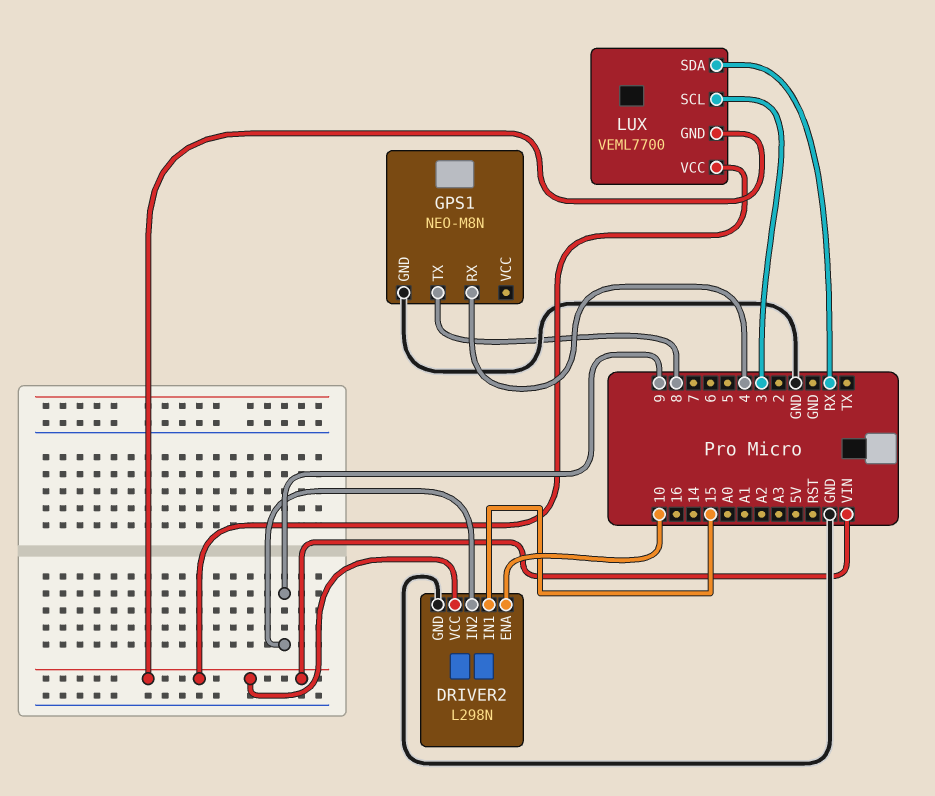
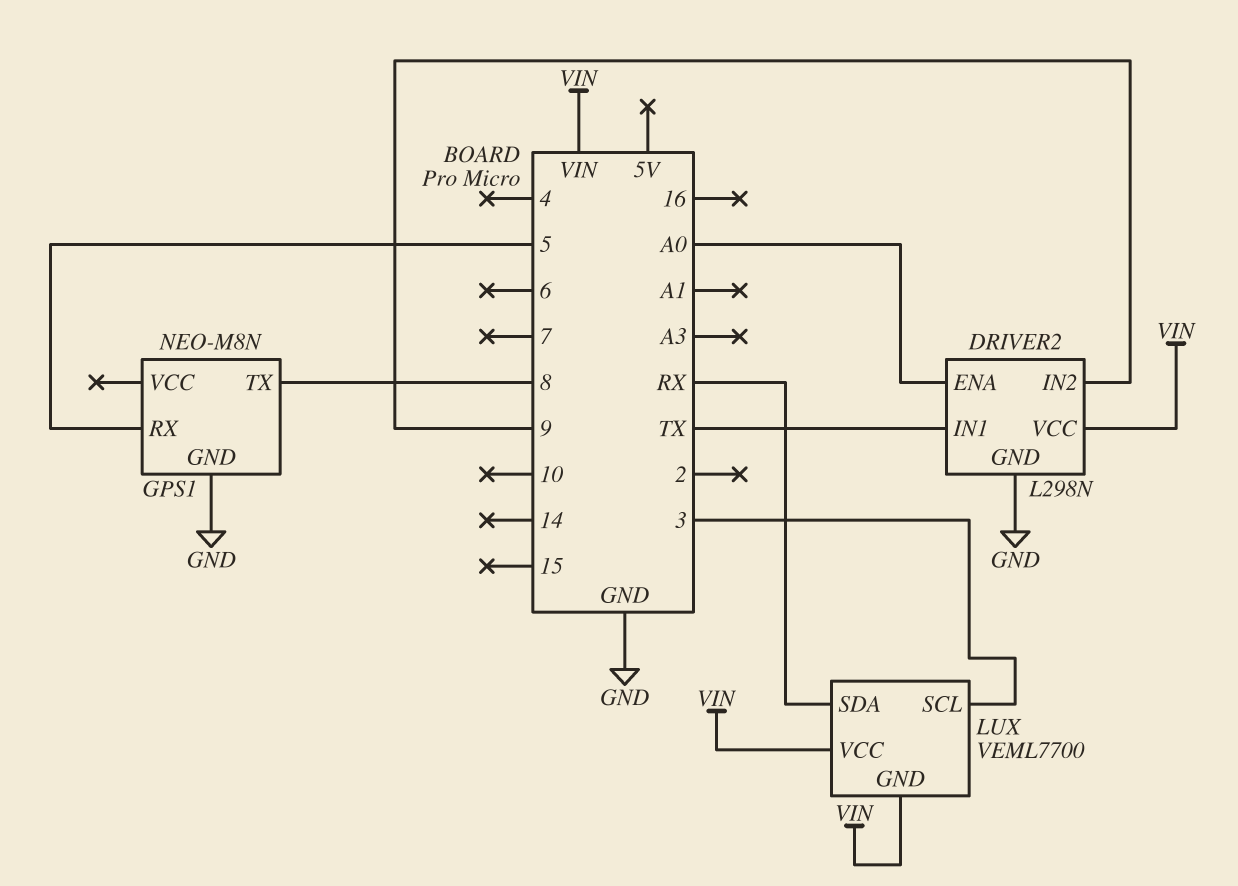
DRIVER2 pin ENA: 10 -> A0
DRIVER2 pin IN1: 15 -> TX
GPS1 pin RX: 4 -> 5

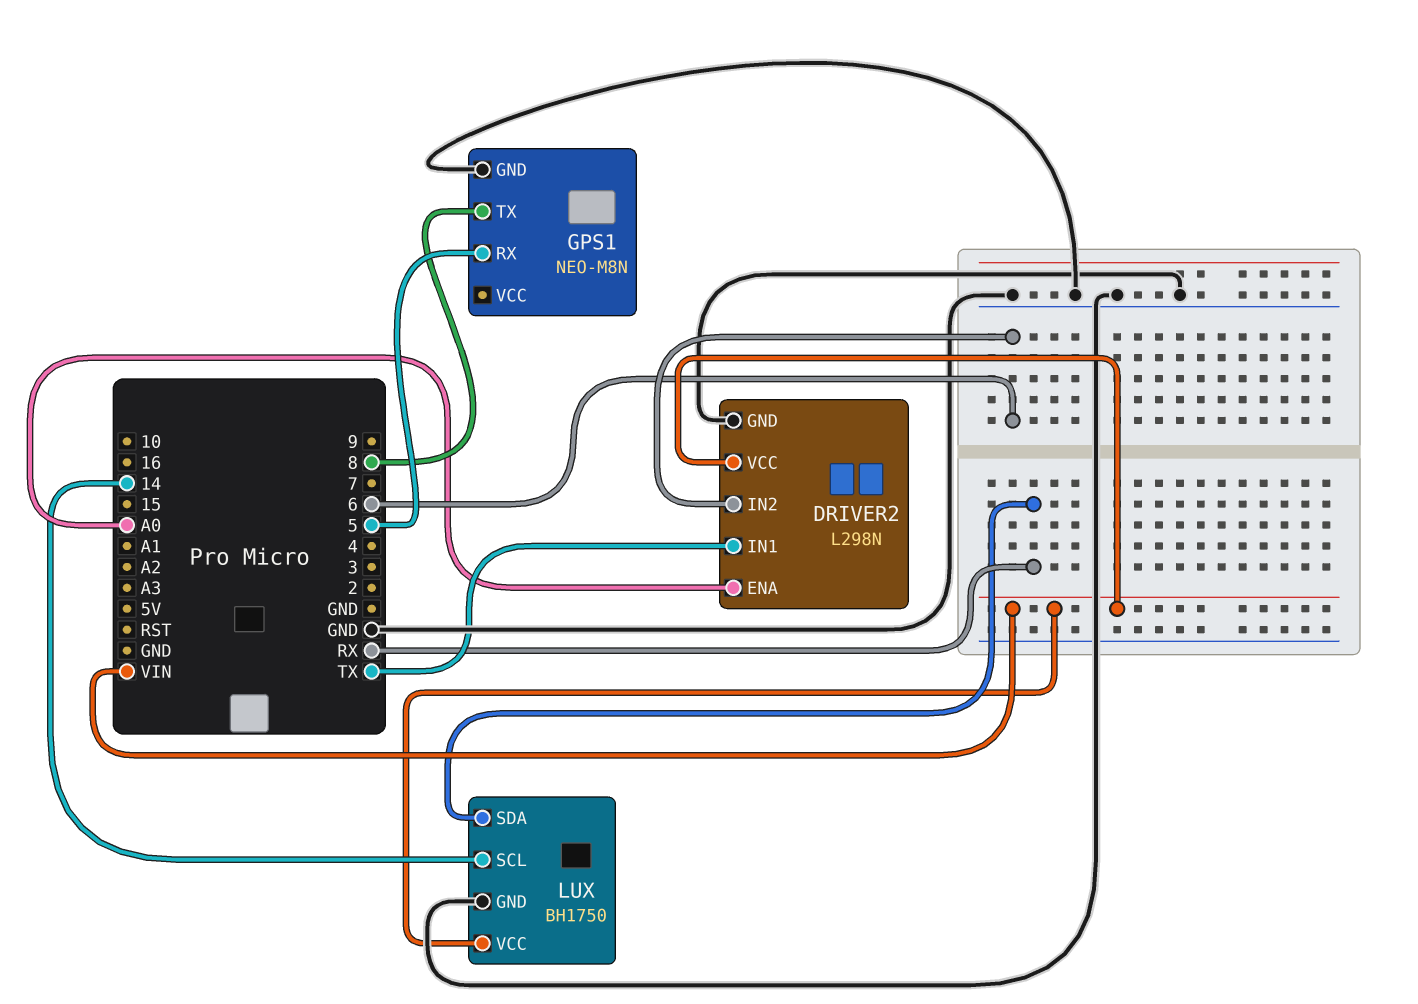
DRIVER2 pin IN2: 9 -> 6
LUX: VEML7700 -> BH1750
LUX pin GND: VIN -> GND
LUX pin SCL: 3 -> 14

